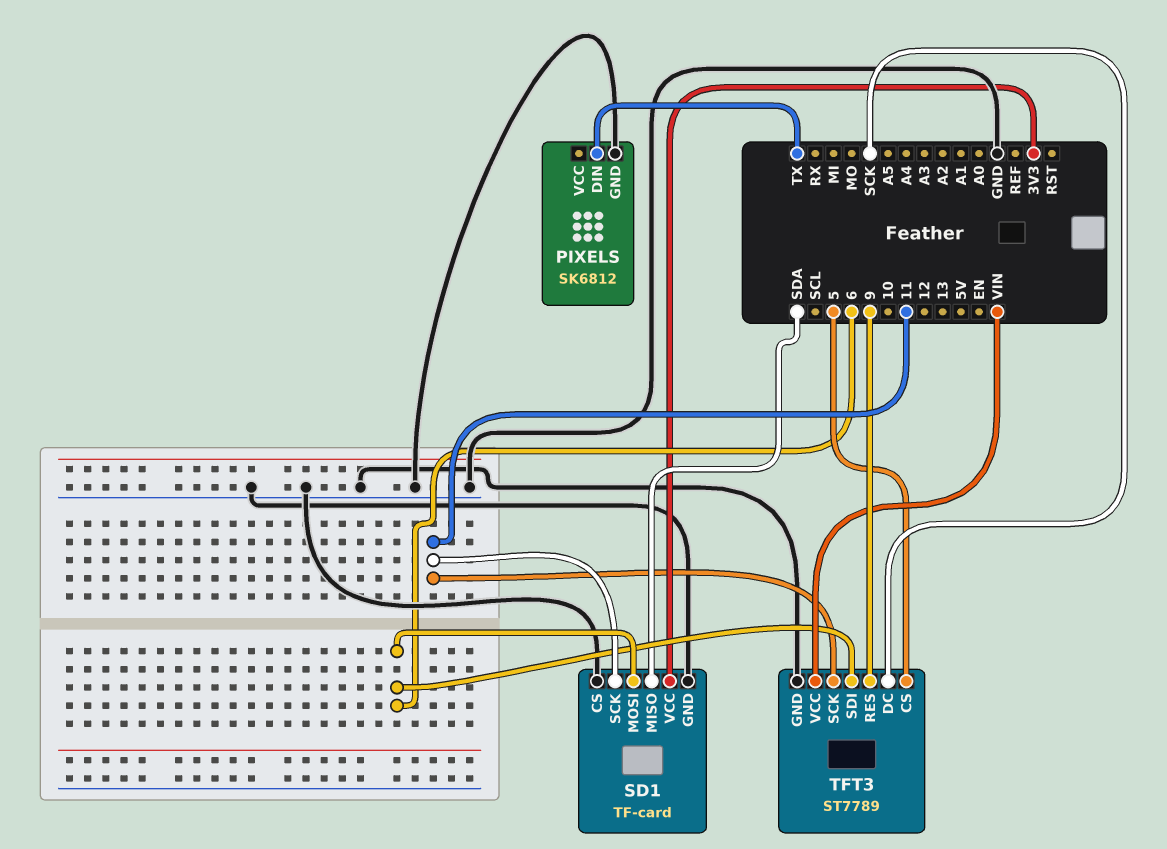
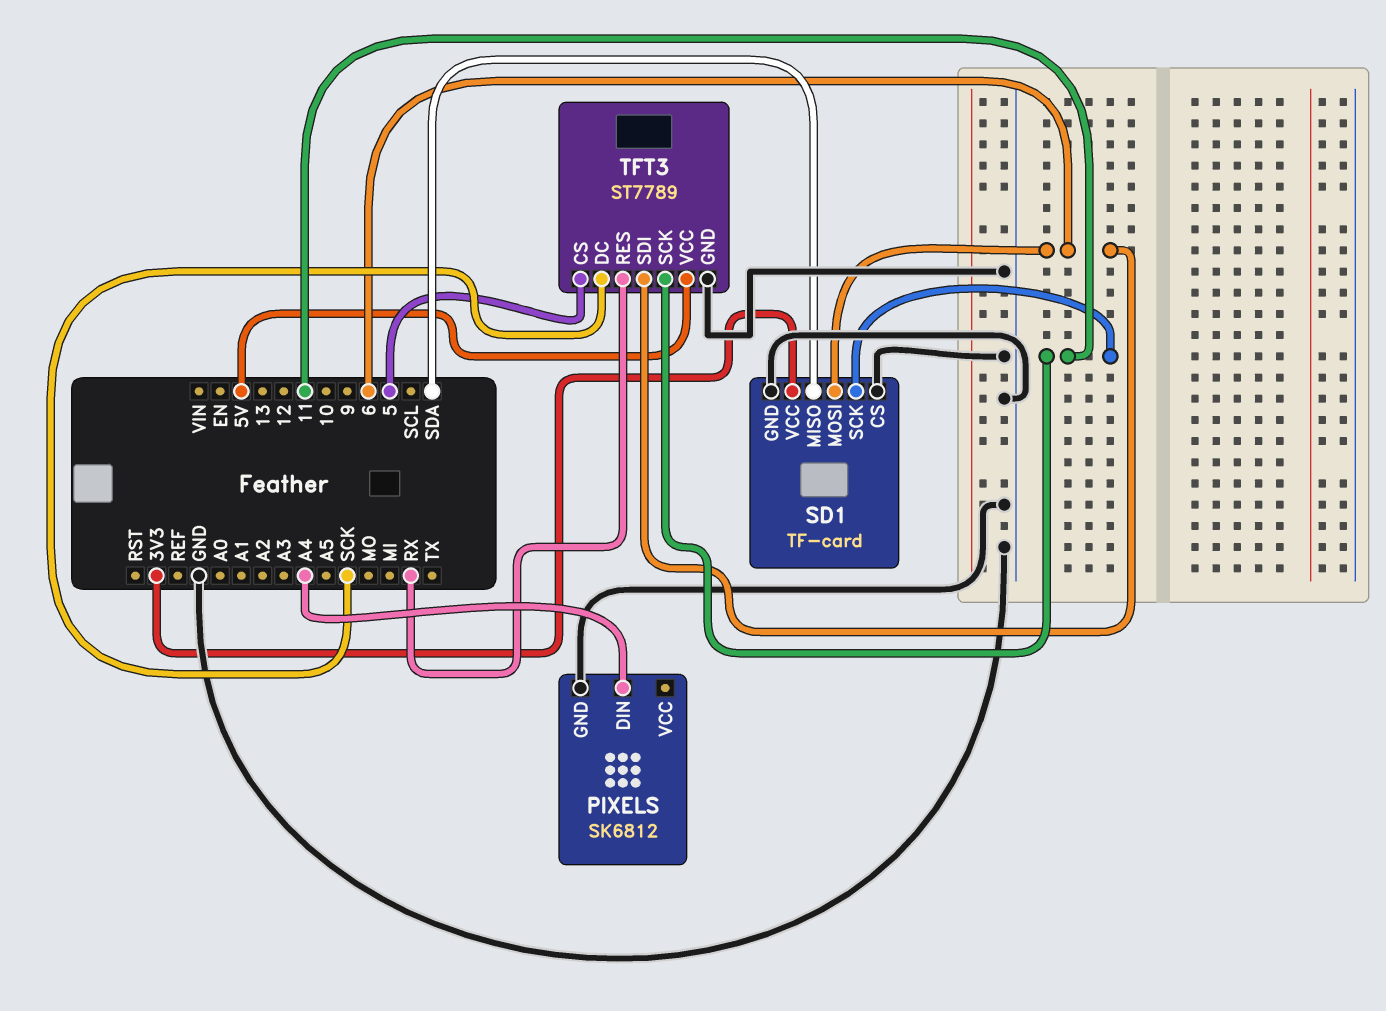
PIXELS pin DIN: TX -> A4
TFT3 pin RES: 9 -> RX
TFT3 pin VCC: VIN -> 5V

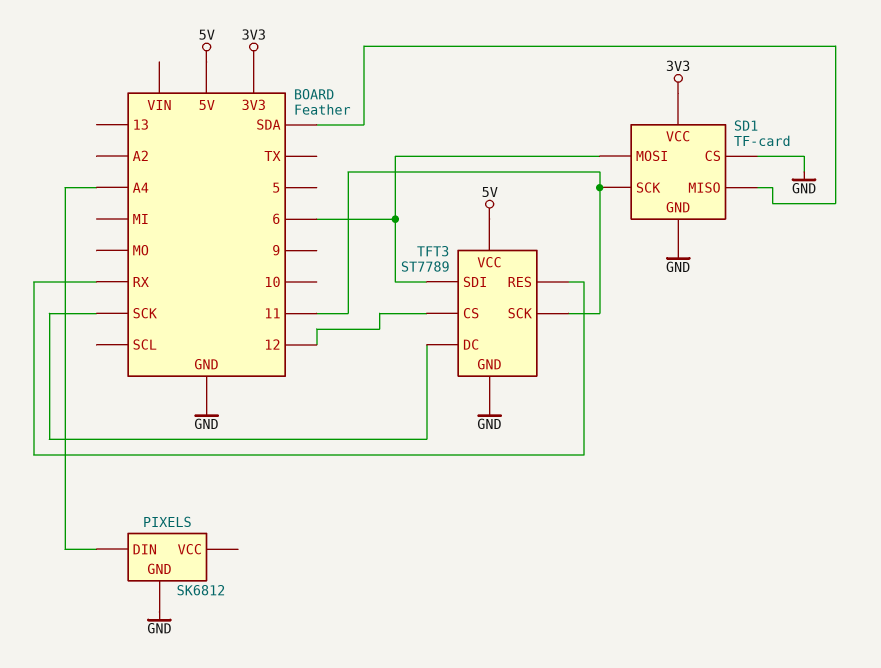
TFT3 pin CS: 5 -> 12

